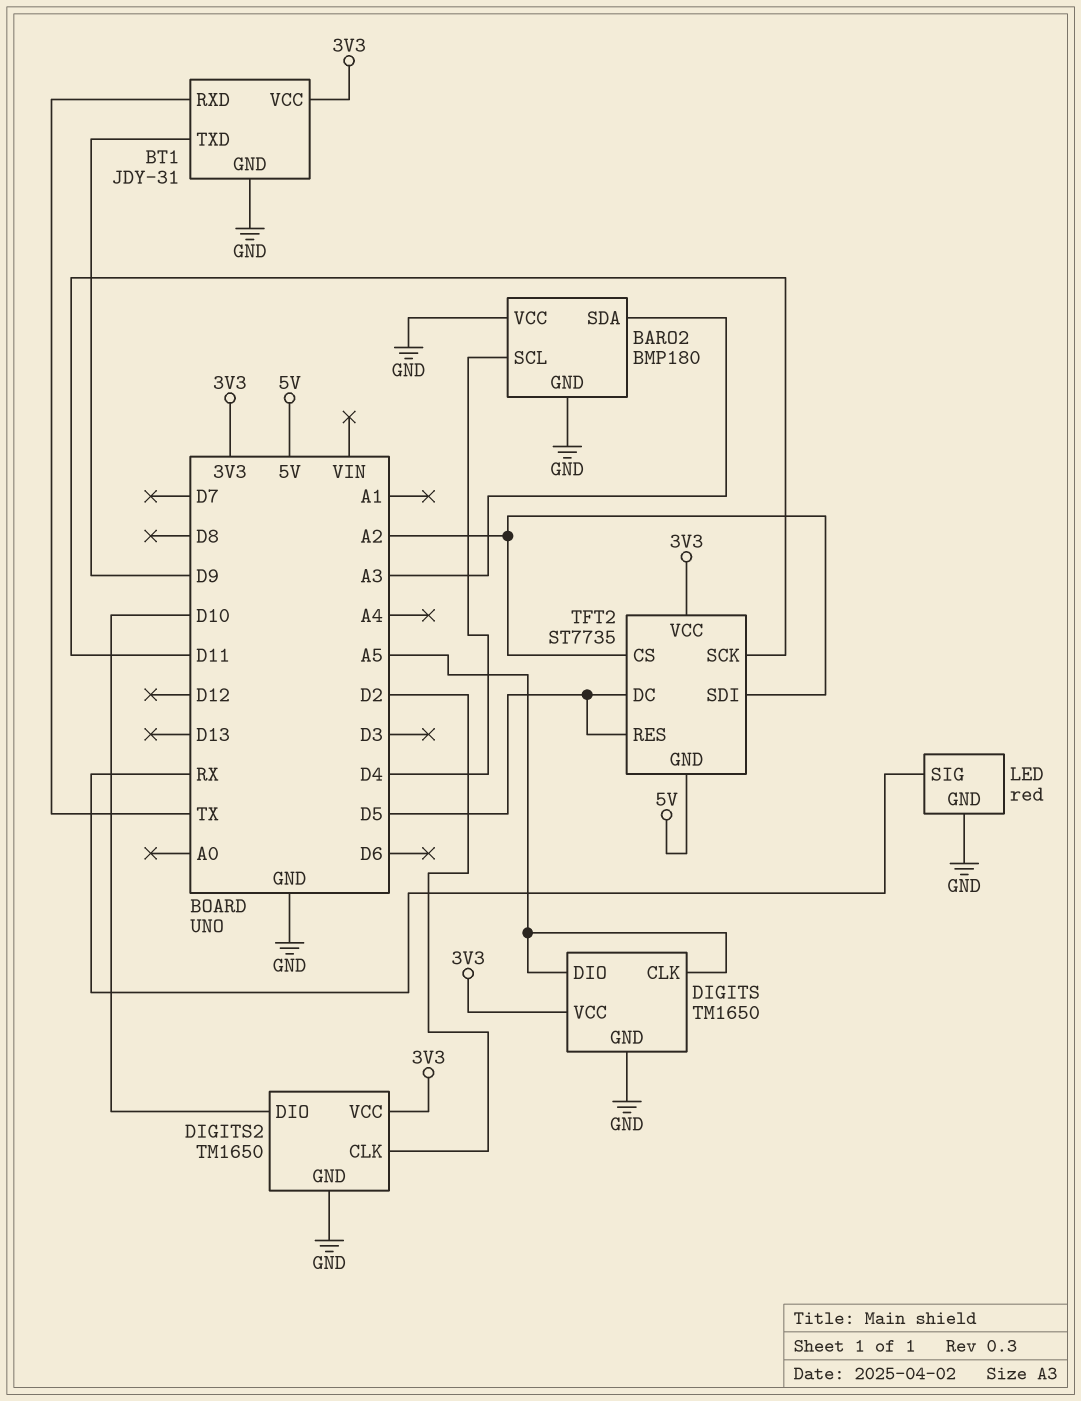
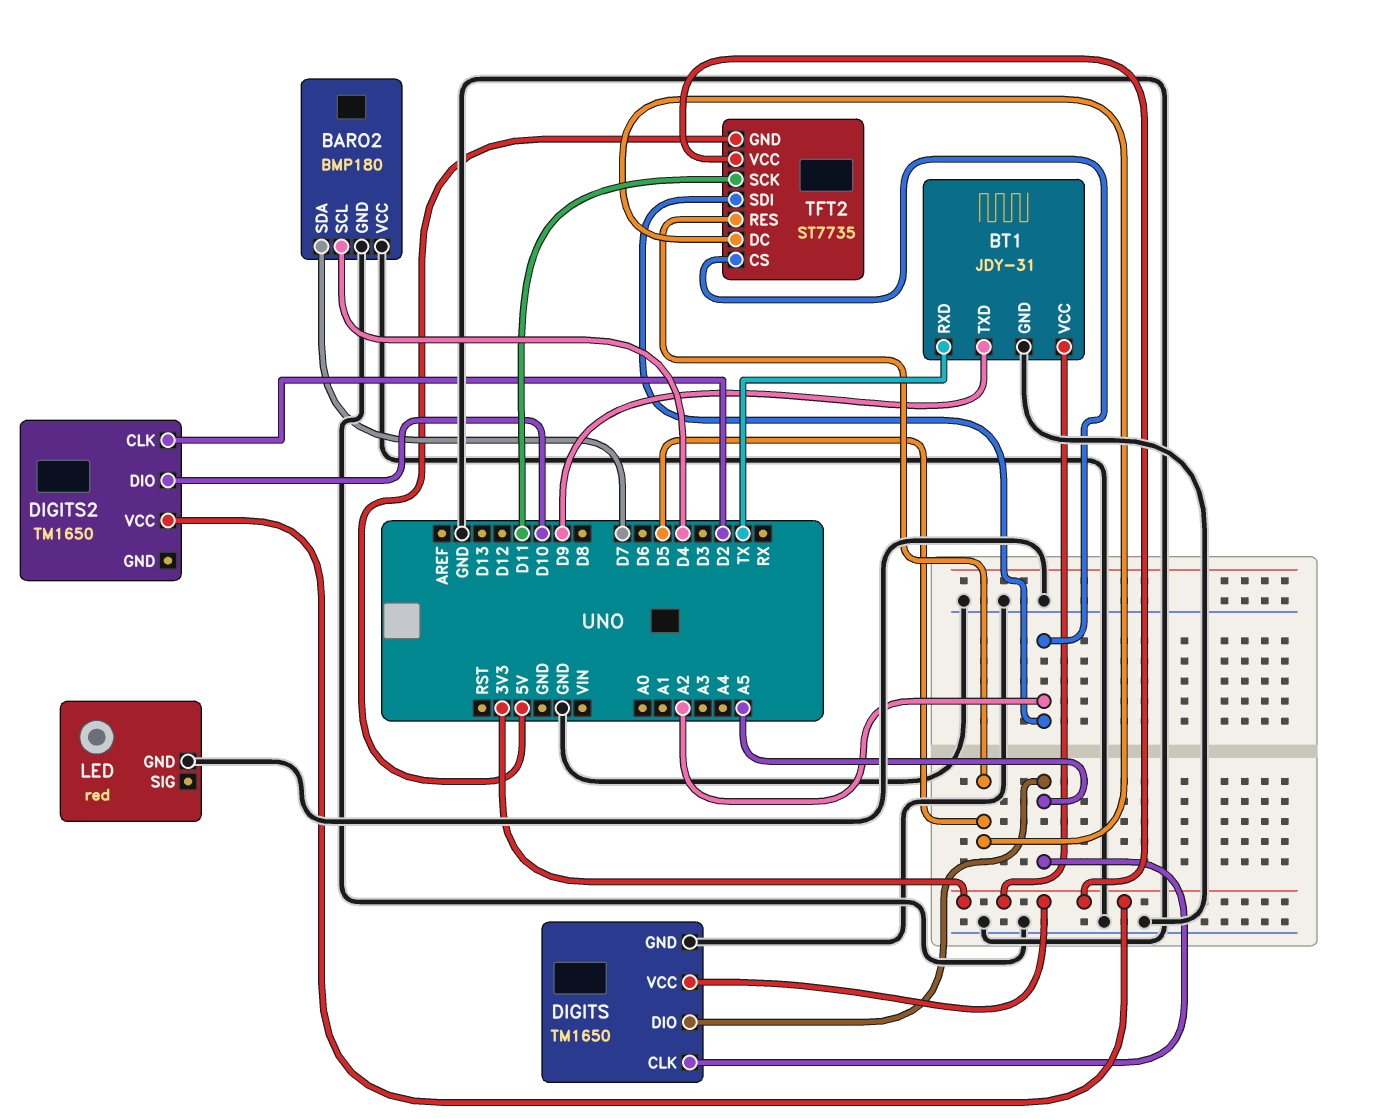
BARO2 pin SDA: A3 -> D7
DIGITS2 pin GND: GND -> none
LED pin SIG: RX -> none

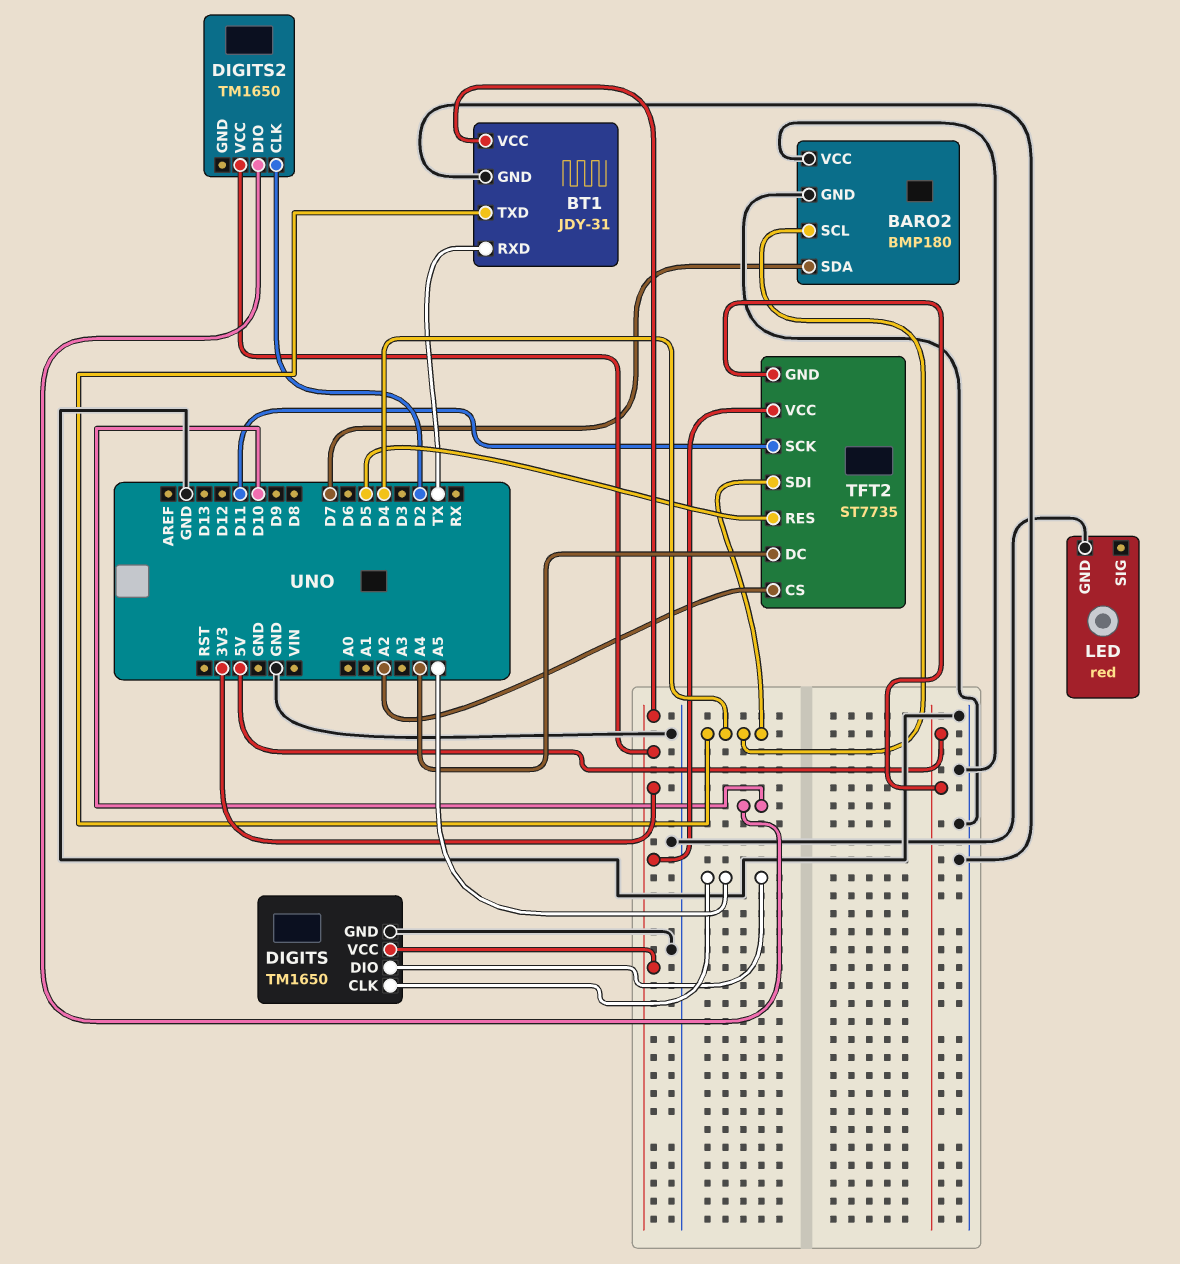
BT1 pin TXD: D9 -> D4
TFT2 pin DC: D5 -> A4
TFT2 pin SDI: A2 -> D4

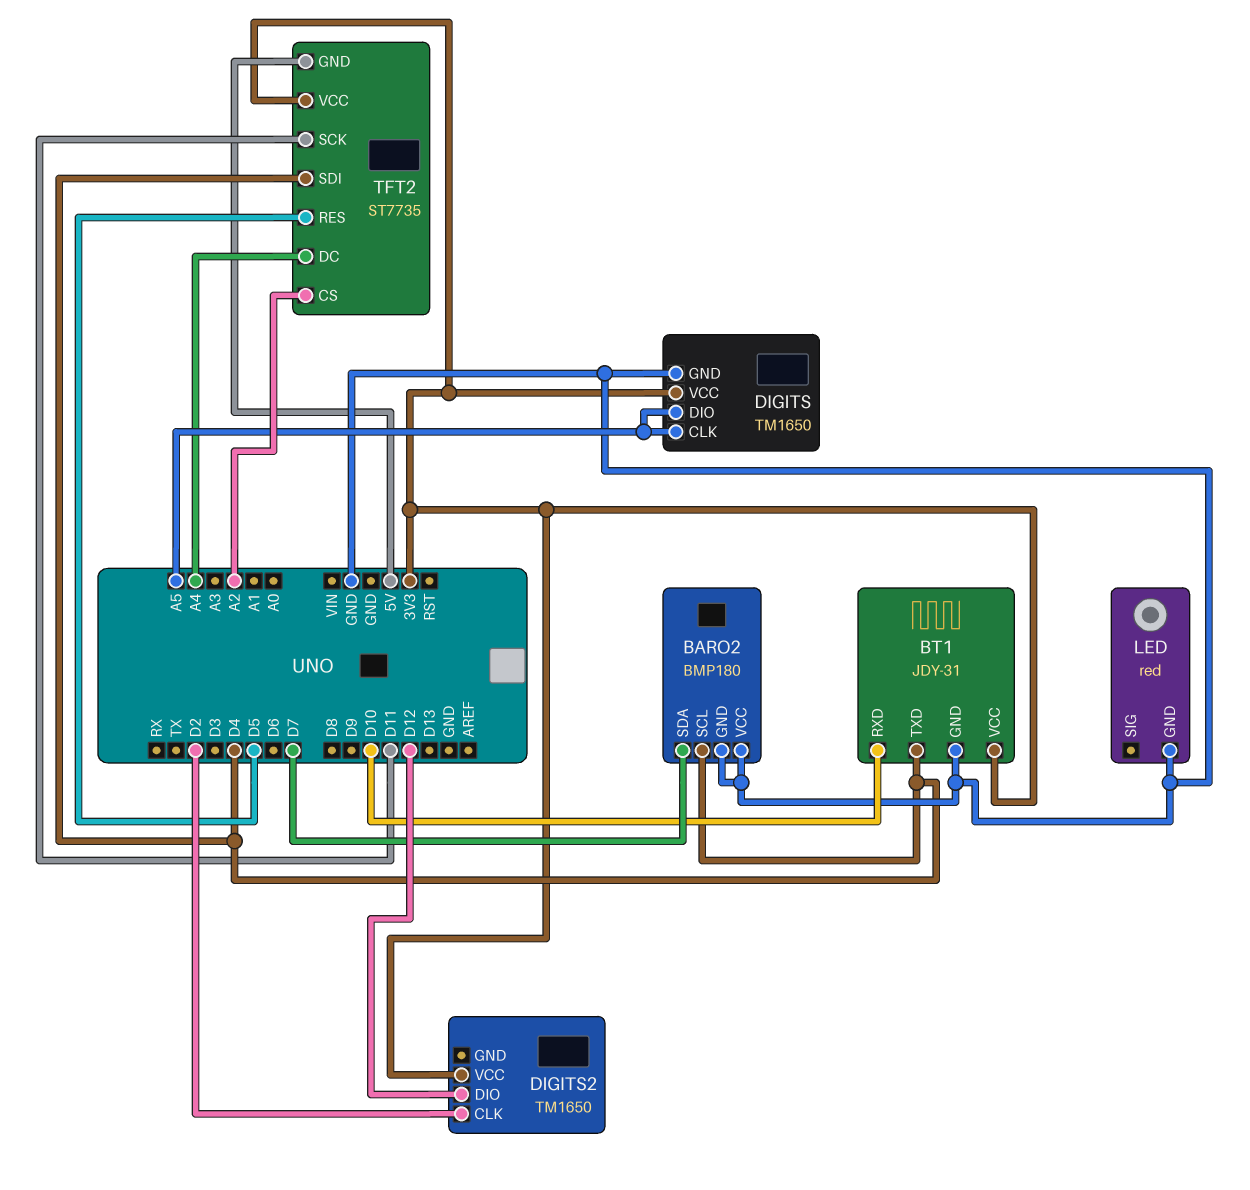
BT1 pin RXD: TX -> D10
DIGITS2 pin DIO: D10 -> D12

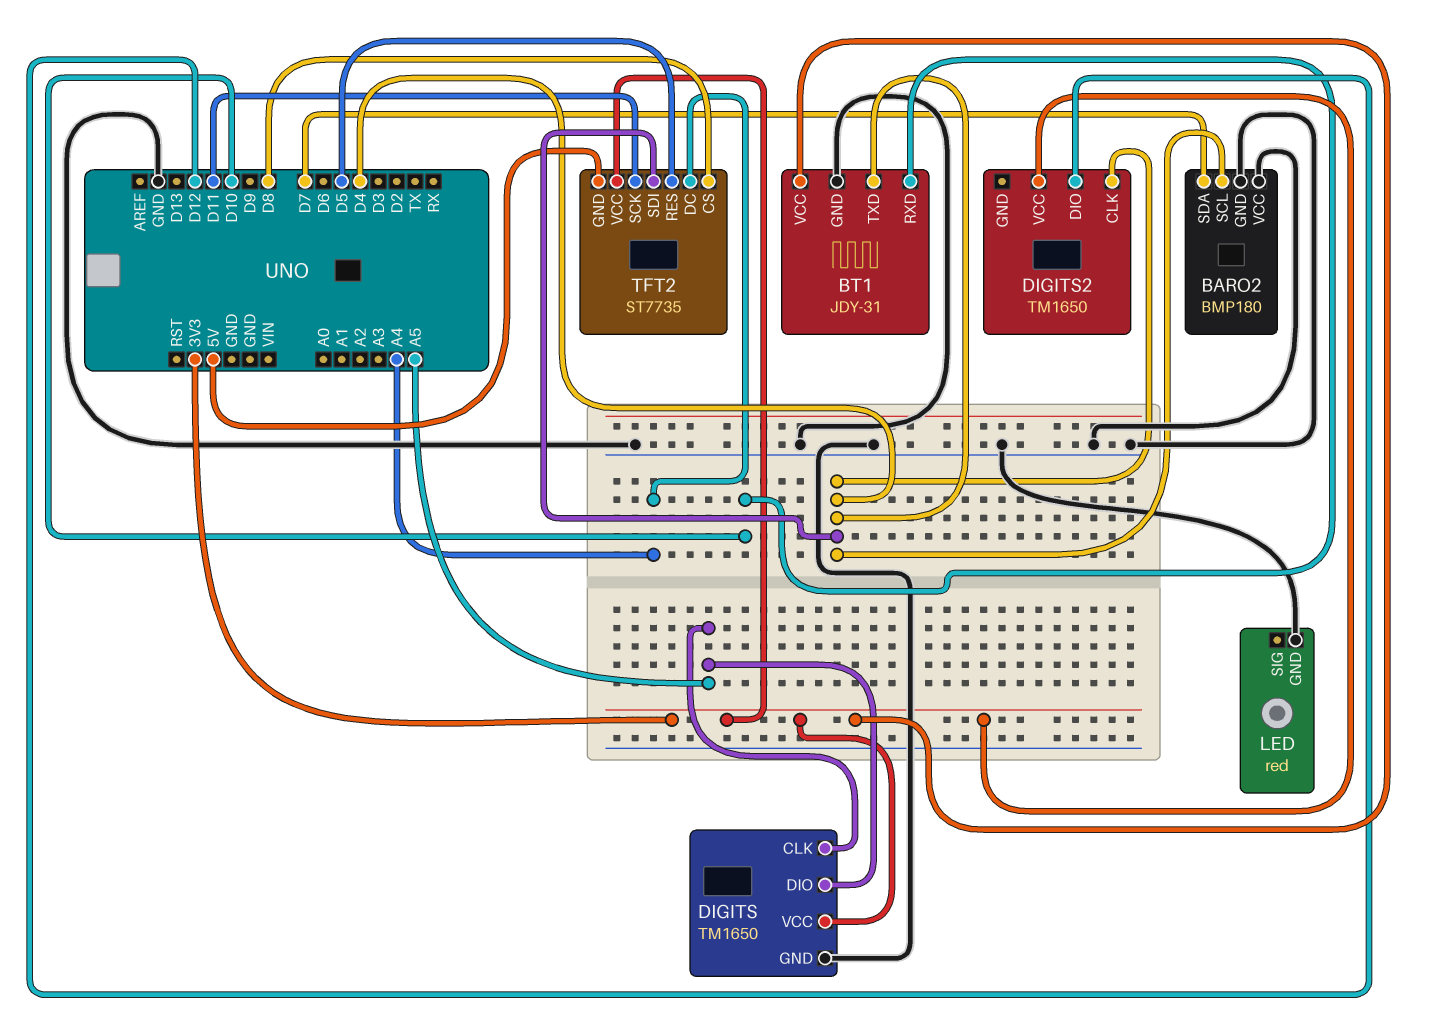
DIGITS2 pin CLK: D2 -> D4
TFT2 pin CS: A2 -> D8

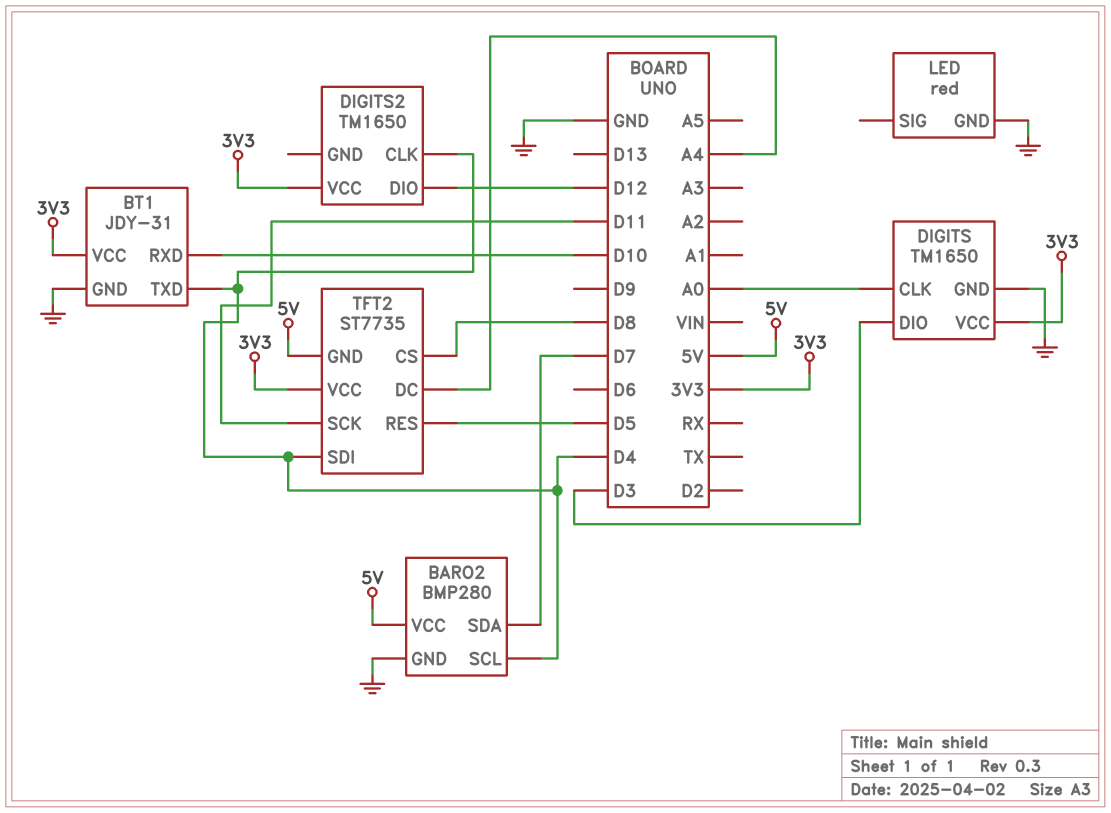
BARO2: BMP180 -> BMP280
BARO2 pin VCC: GND -> 5V
DIGITS pin CLK: A5 -> A0
DIGITS pin DIO: A5 -> D3

